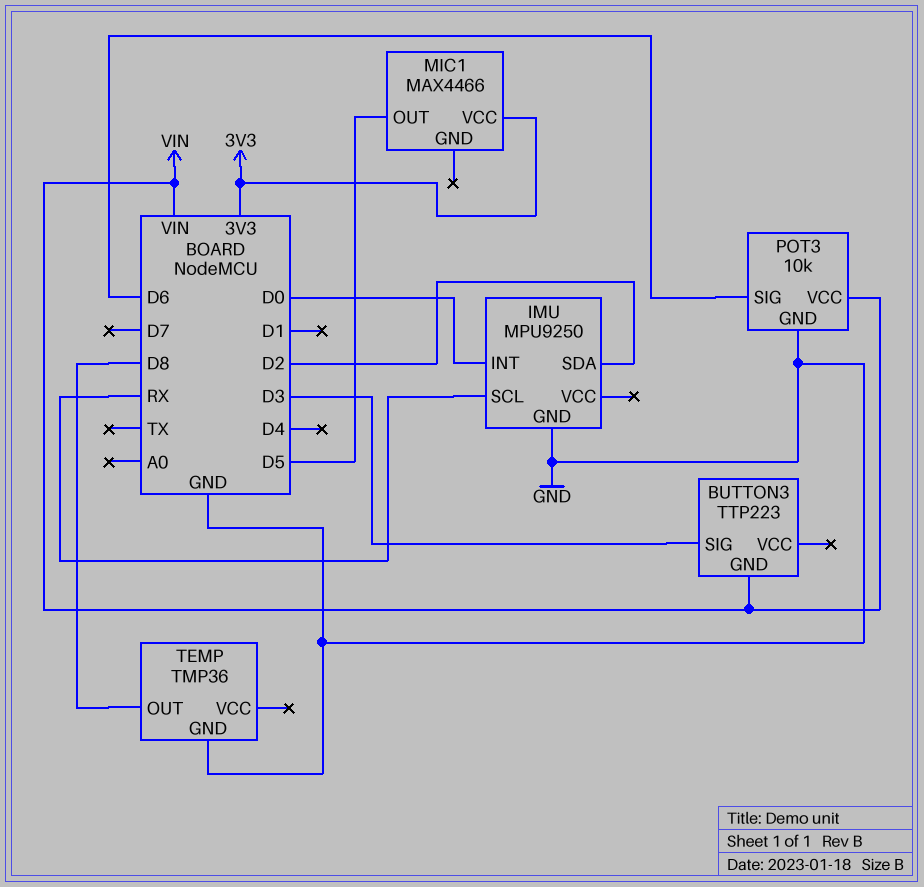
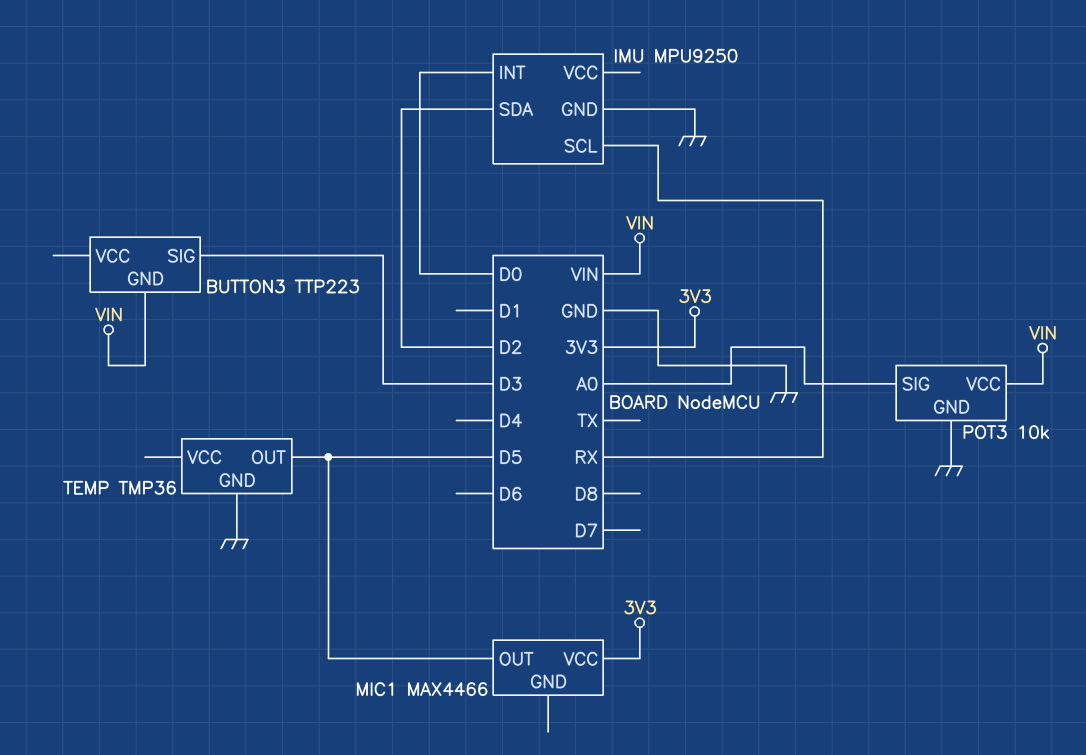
POT3 pin SIG: D6 -> A0
TEMP pin OUT: D8 -> D5

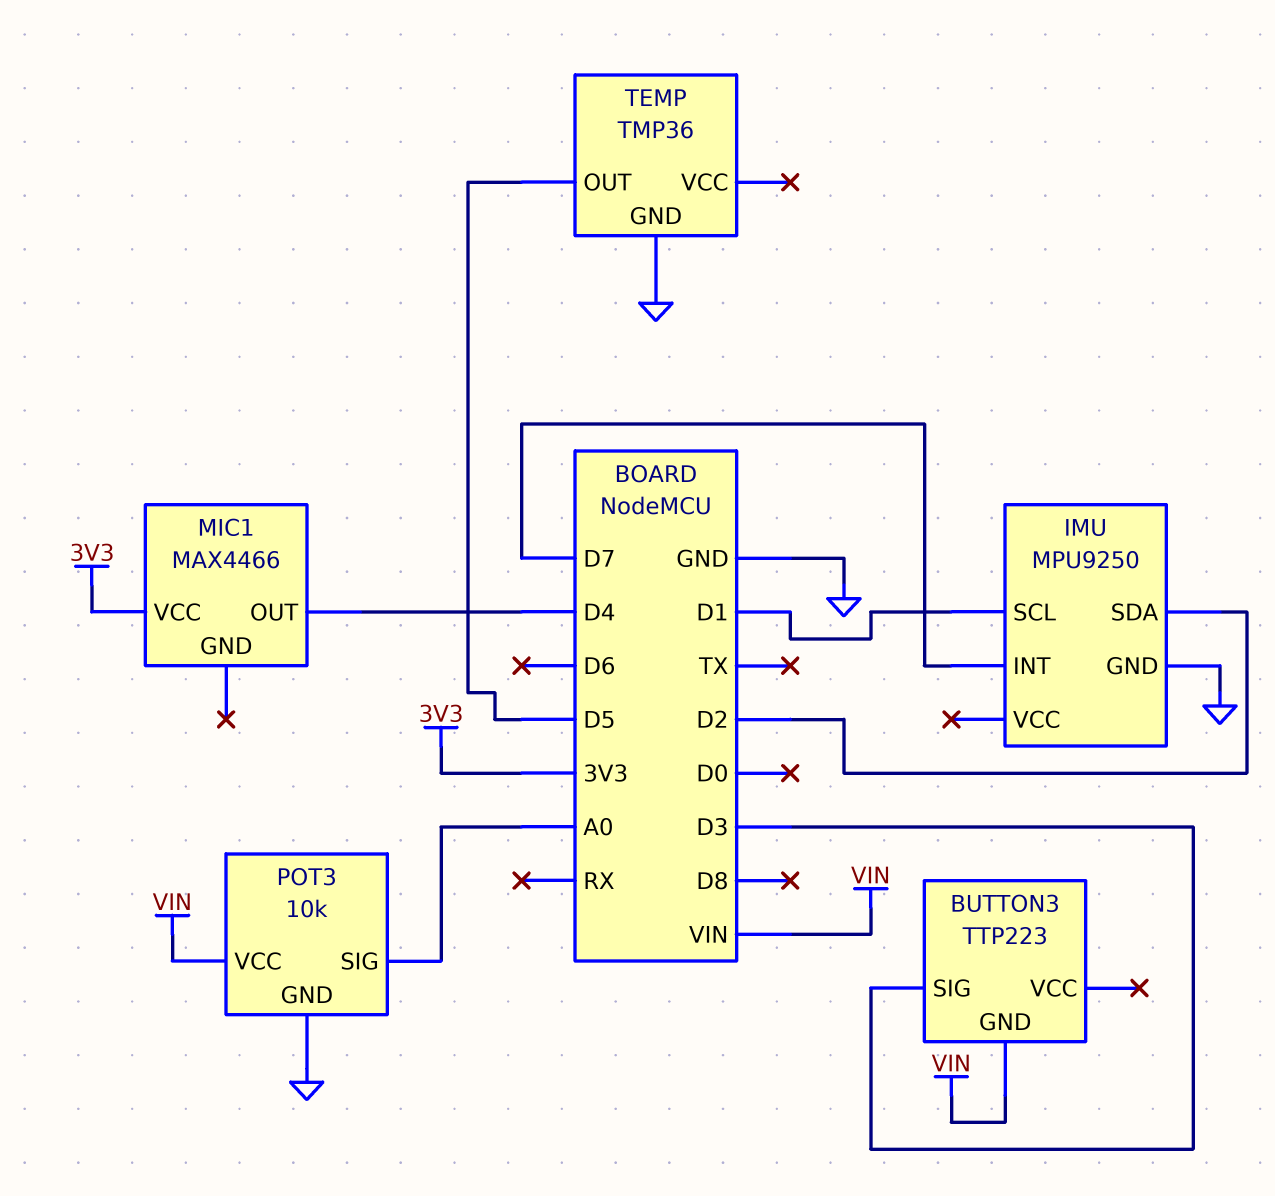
IMU pin INT: D0 -> D7
IMU pin SCL: RX -> D1
MIC1 pin OUT: D5 -> D4

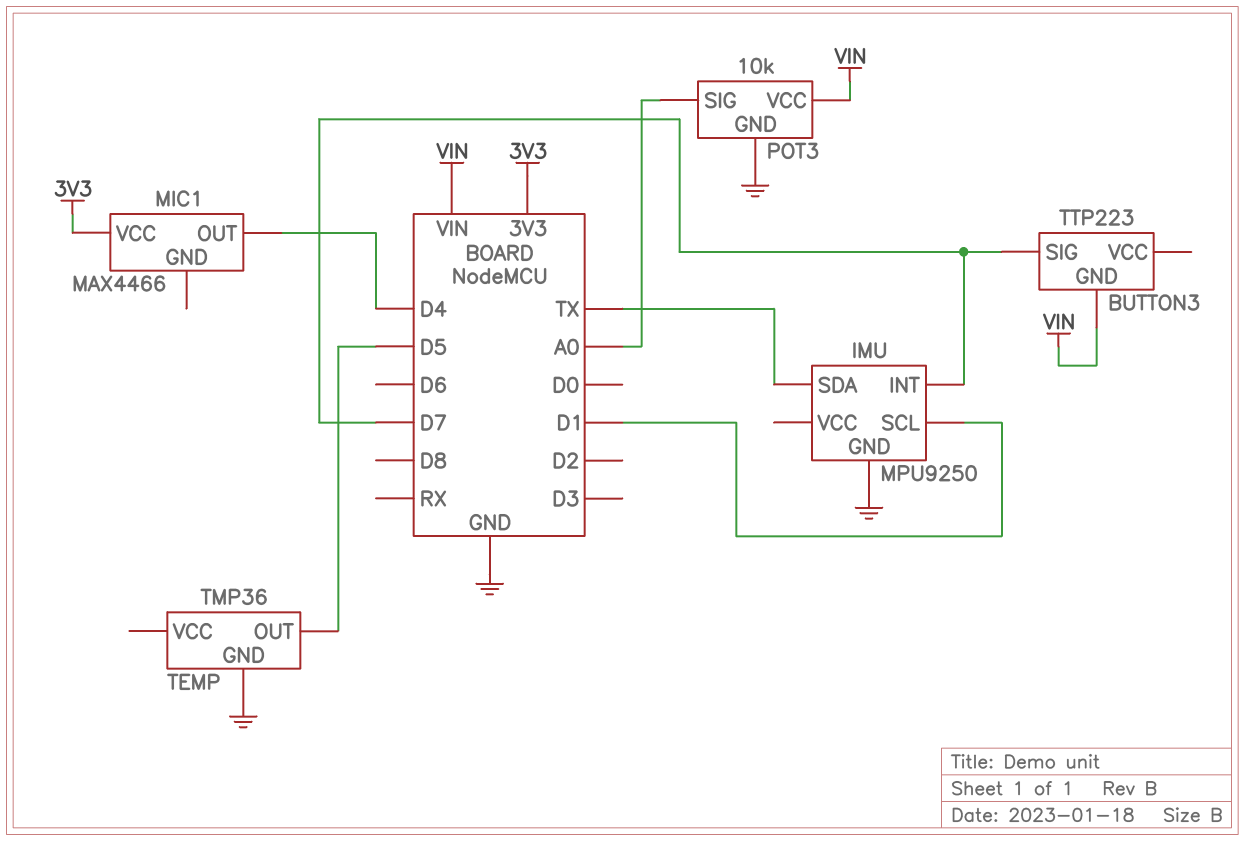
BUTTON3 pin SIG: D3 -> D7
IMU pin SDA: D2 -> TX

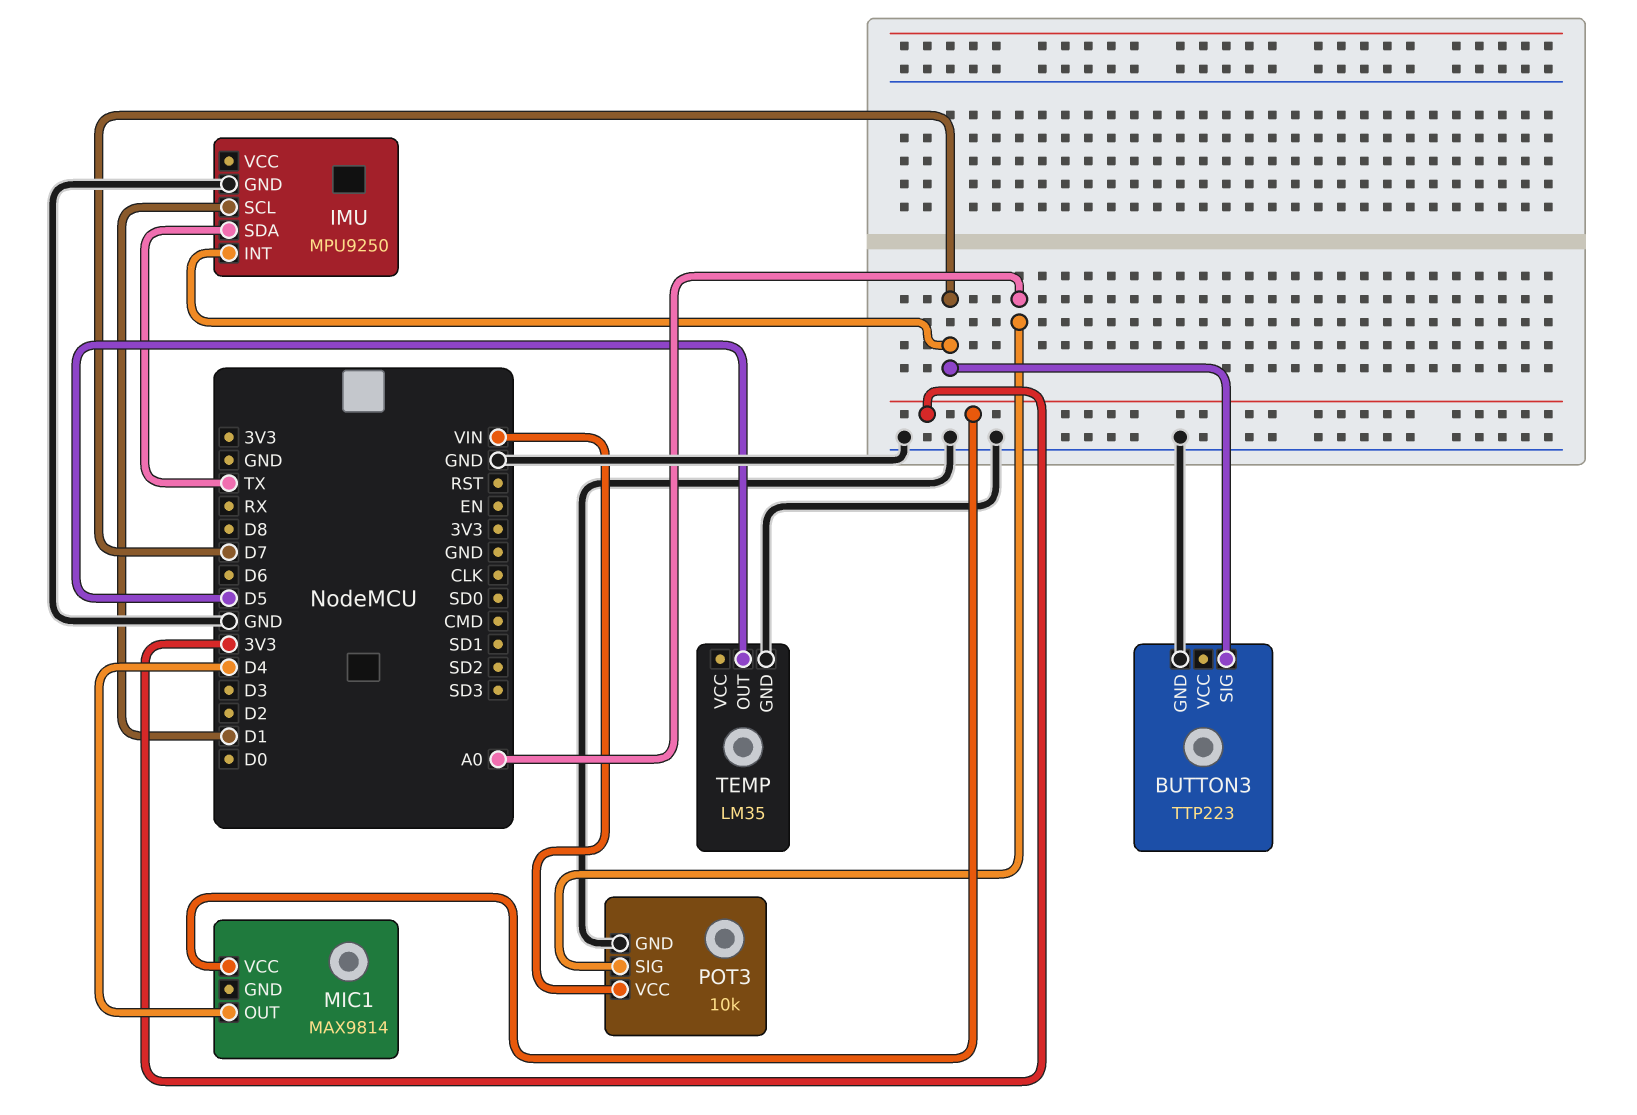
BUTTON3 pin GND: VIN -> GND
MIC1: MAX4466 -> MAX9814
TEMP: TMP36 -> LM35

